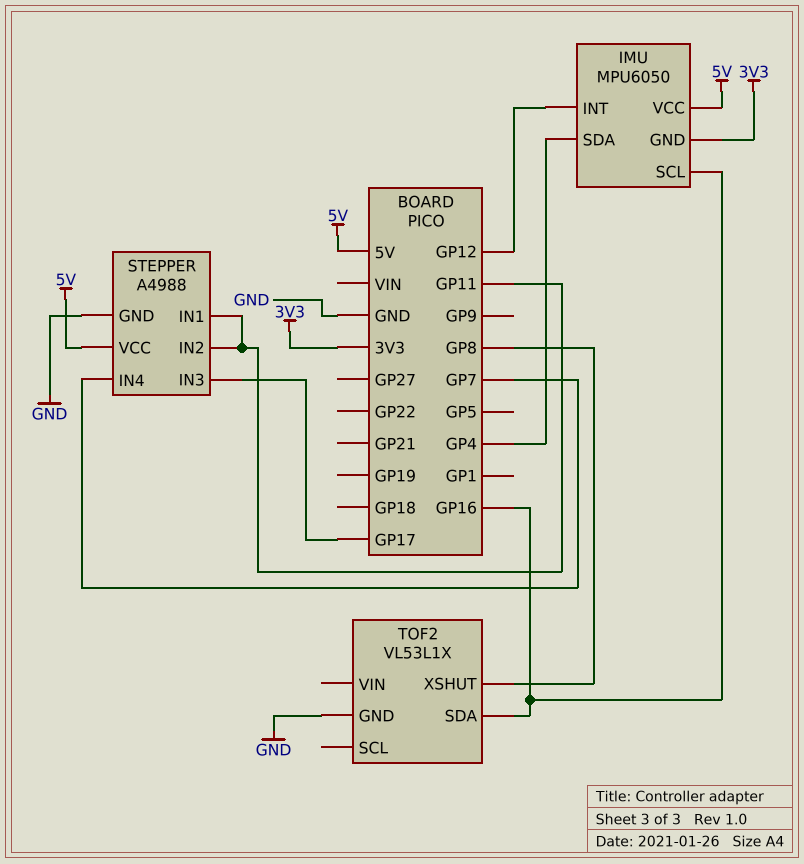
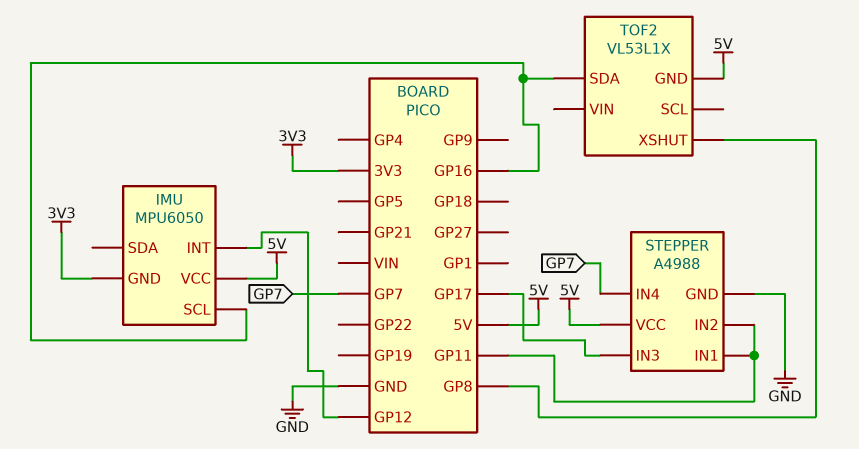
IMU pin SDA: GP4 -> none
TOF2 pin GND: GND -> 5V

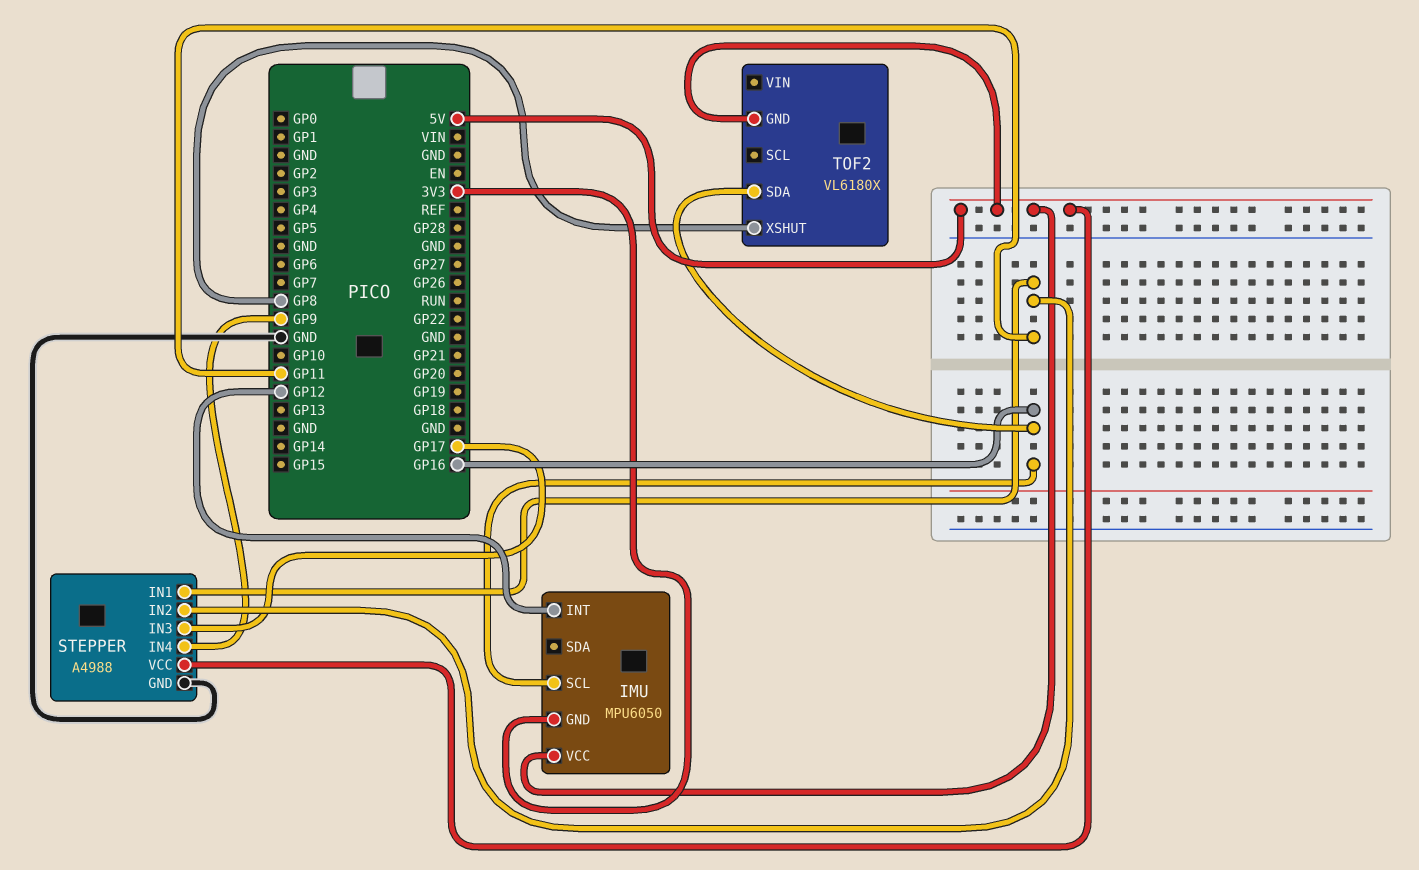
STEPPER pin IN4: GP7 -> GP9
TOF2: VL53L1X -> VL6180X

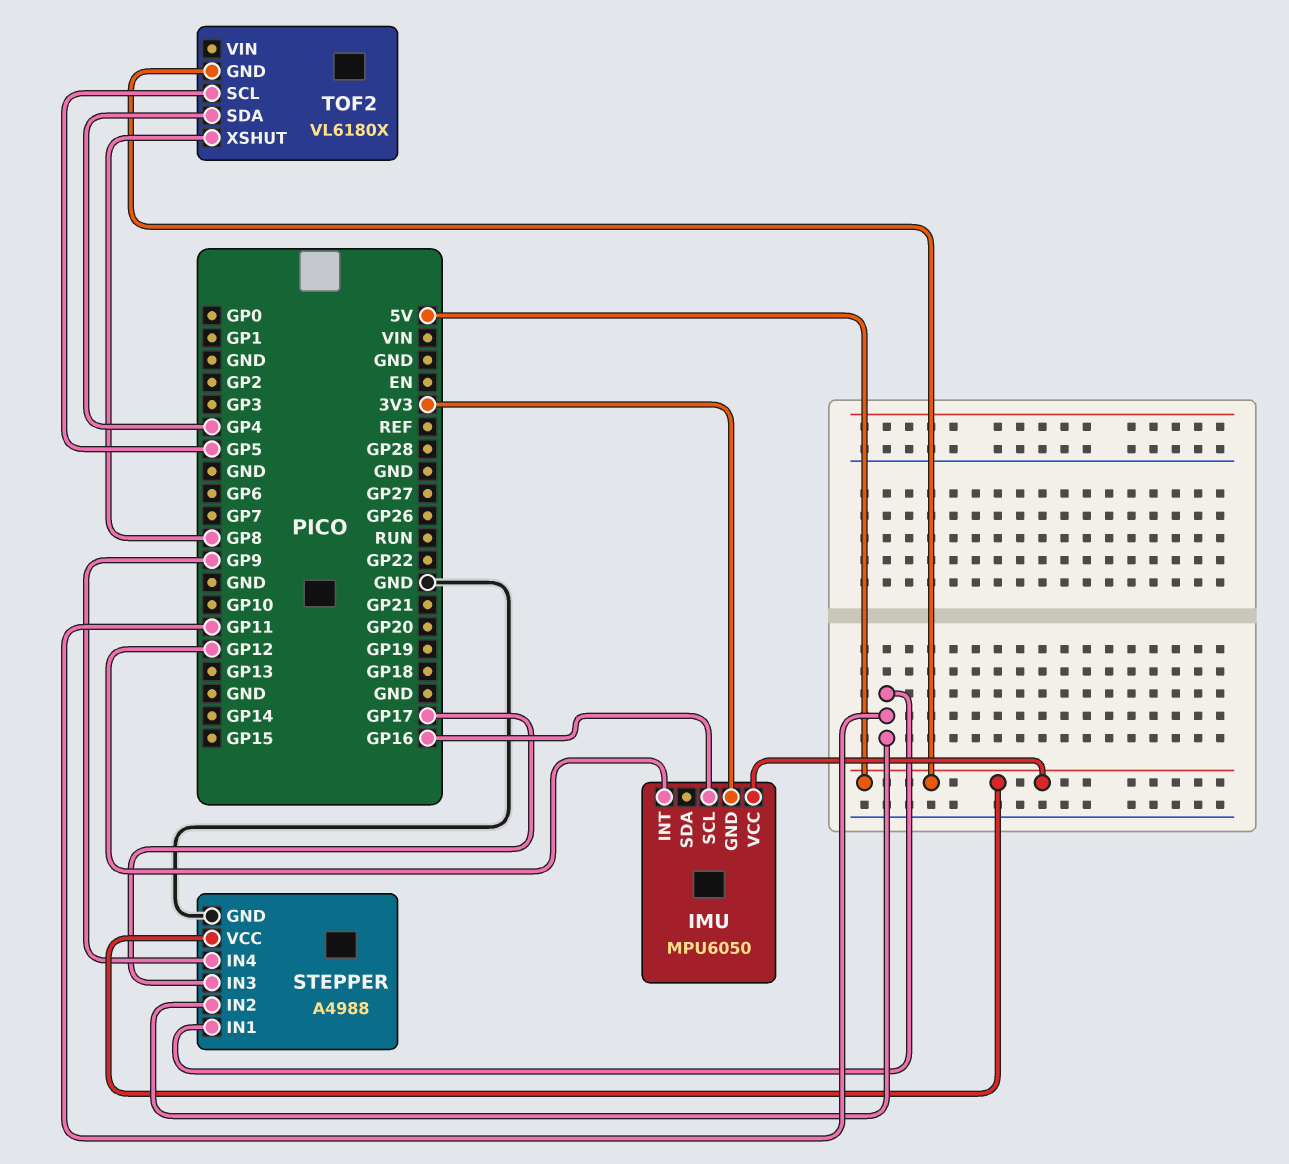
TOF2 pin SCL: none -> GP5
TOF2 pin SDA: GP16 -> GP4

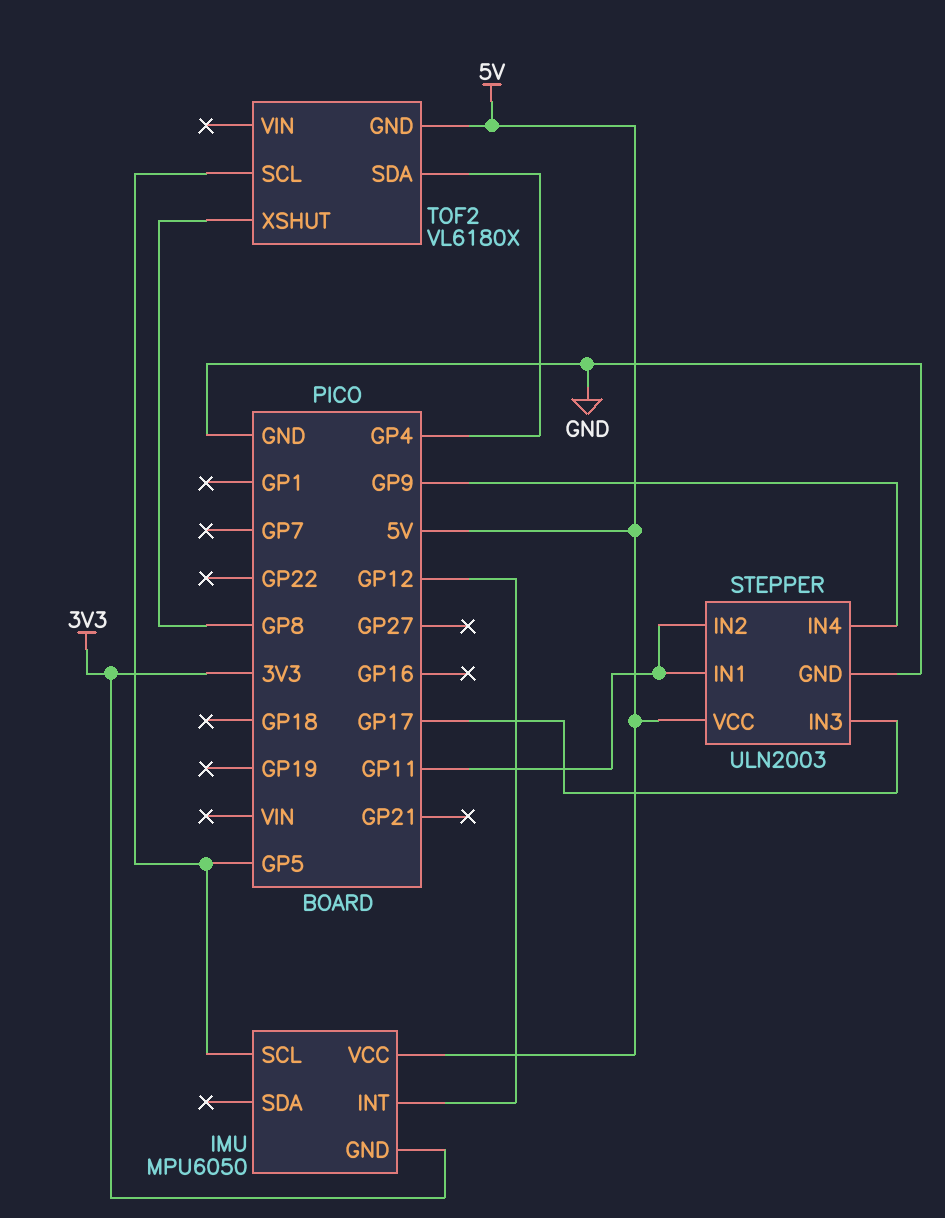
IMU pin SCL: GP16 -> GP5
STEPPER: A4988 -> ULN2003

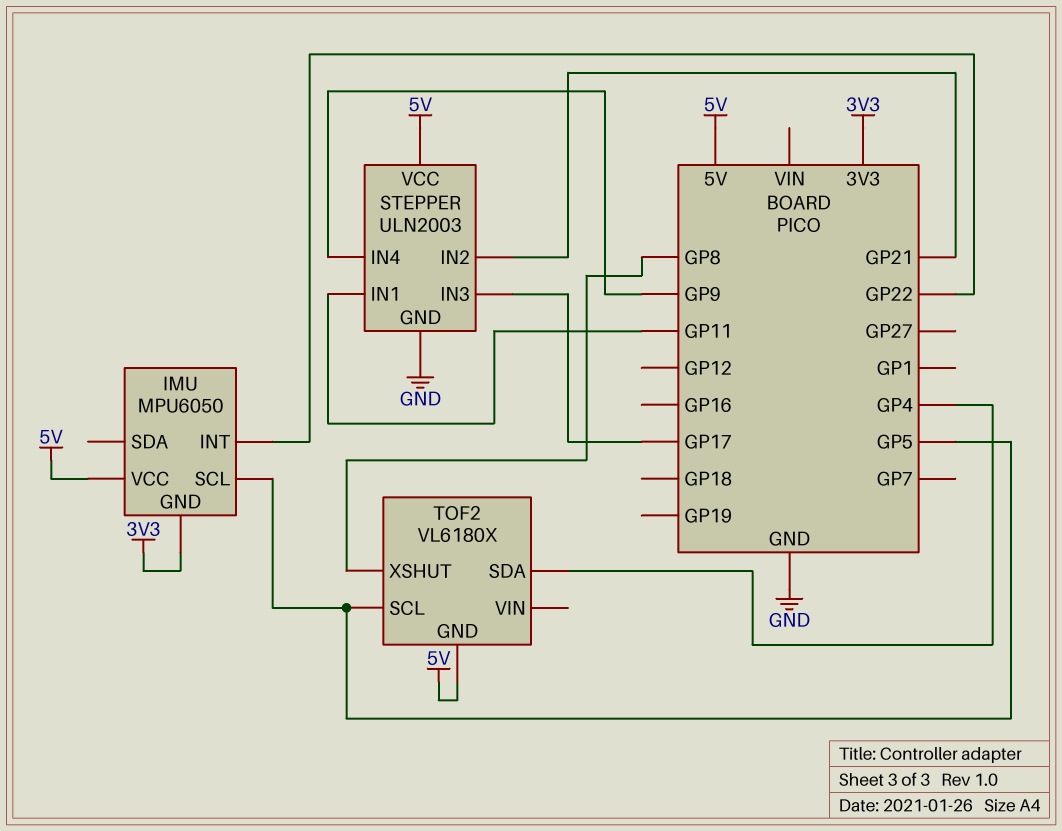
IMU pin INT: GP12 -> GP22
STEPPER pin IN2: GP11 -> GP21

